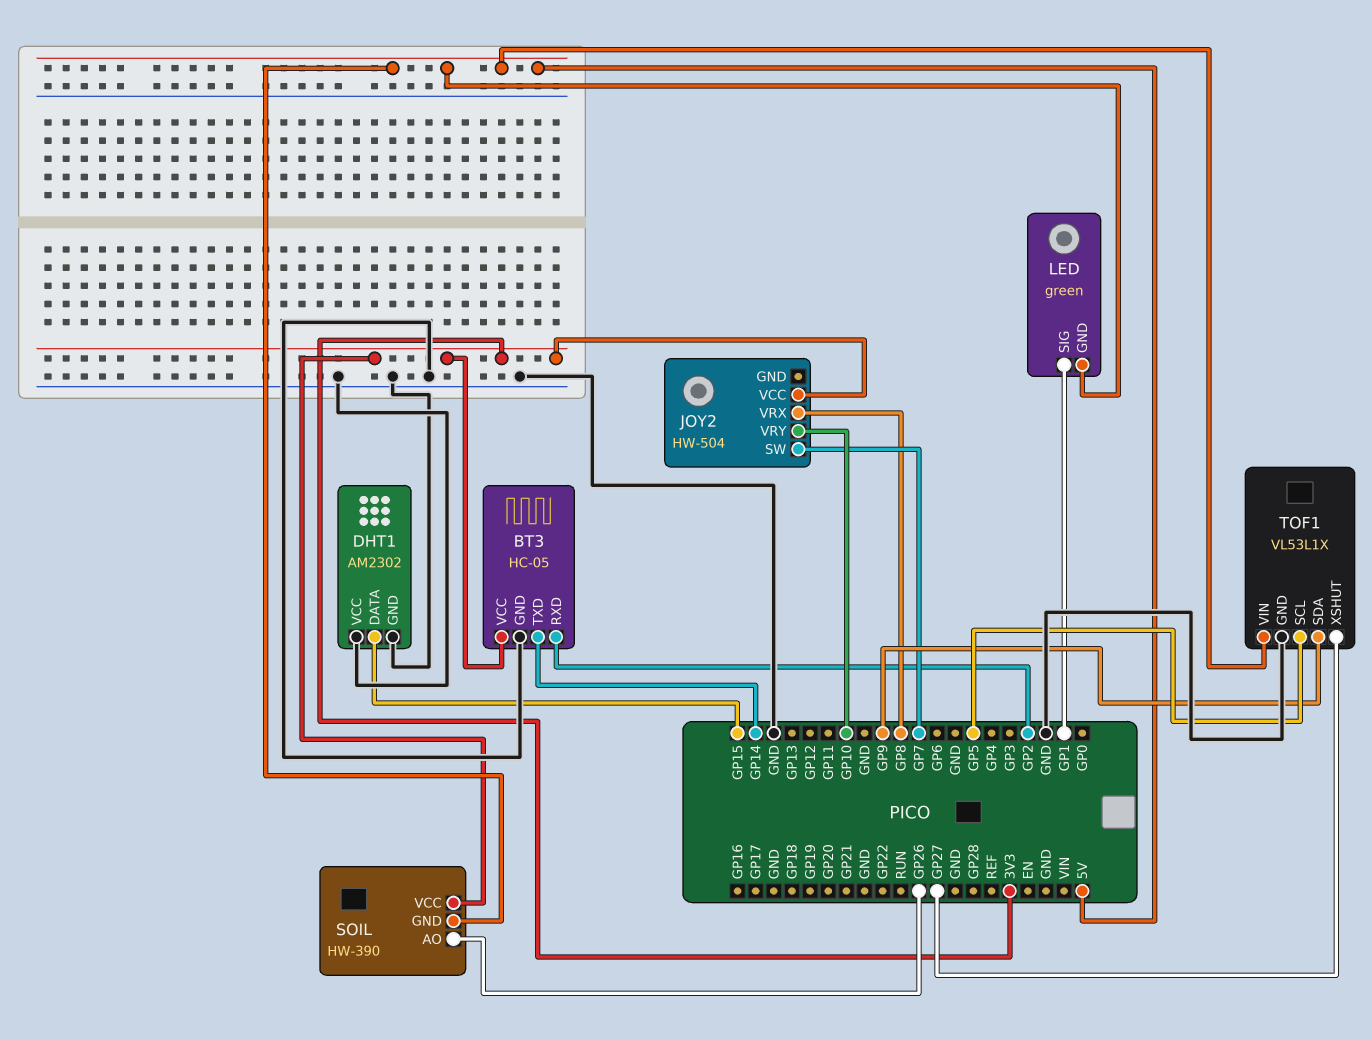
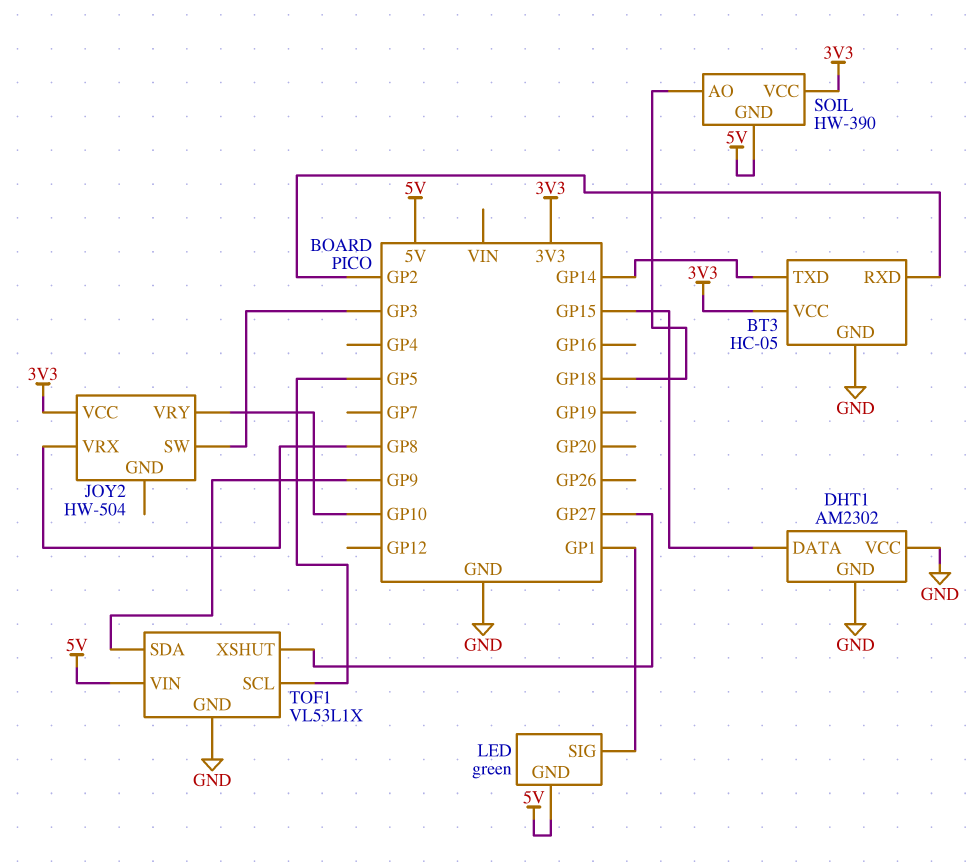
JOY2 pin SW: GP7 -> GP3
SOIL pin AO: GP26 -> GP18

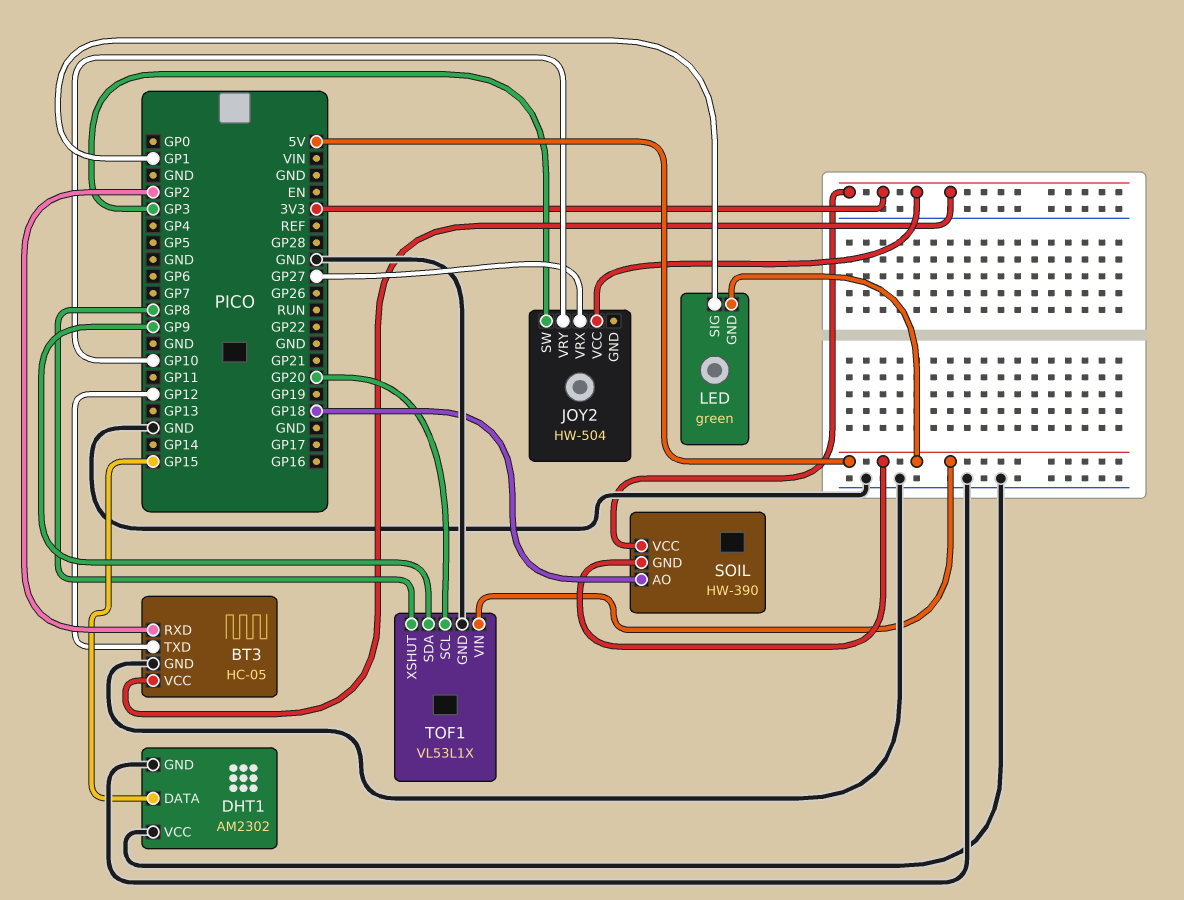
BT3 pin TXD: GP14 -> GP12
JOY2 pin VRX: GP8 -> GP27
TOF1 pin SCL: GP5 -> GP20
TOF1 pin XSHUT: GP27 -> GP8

